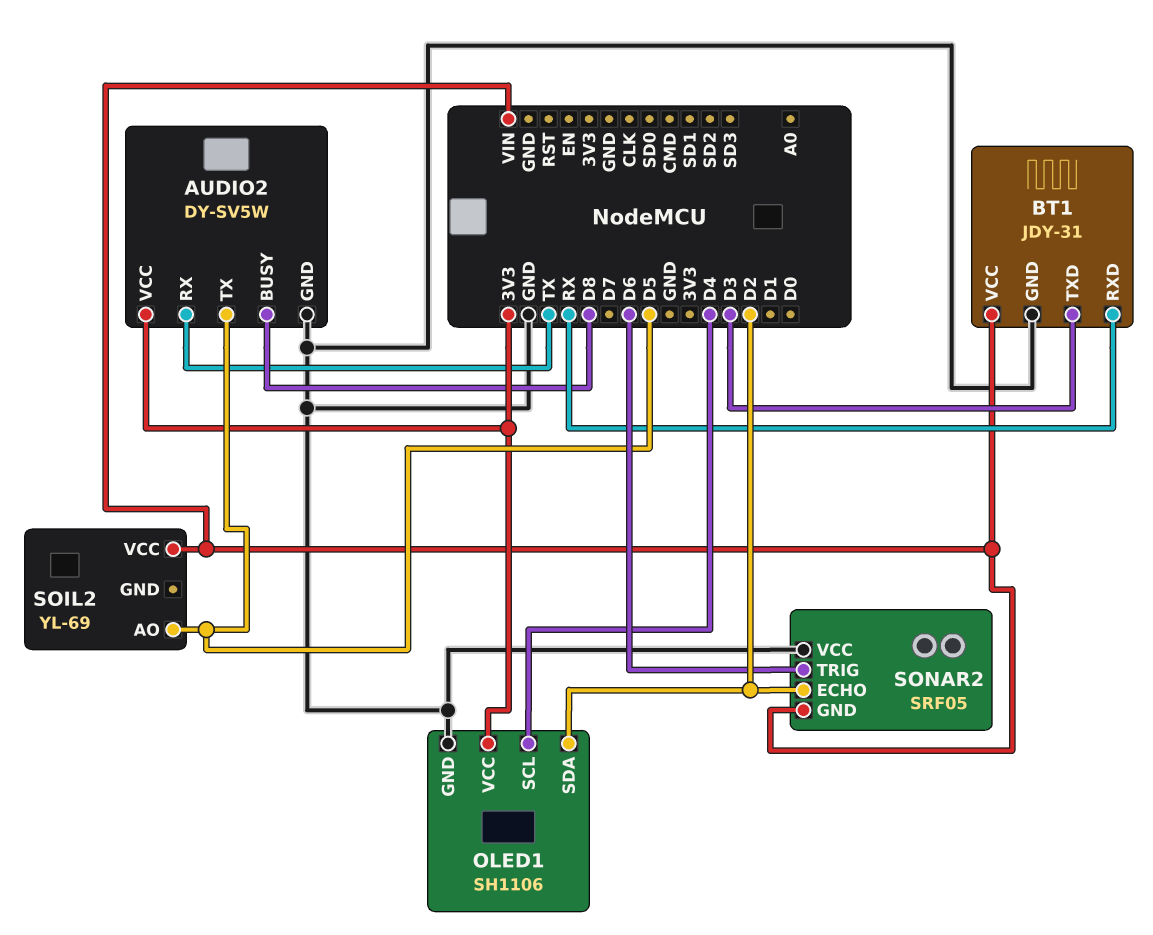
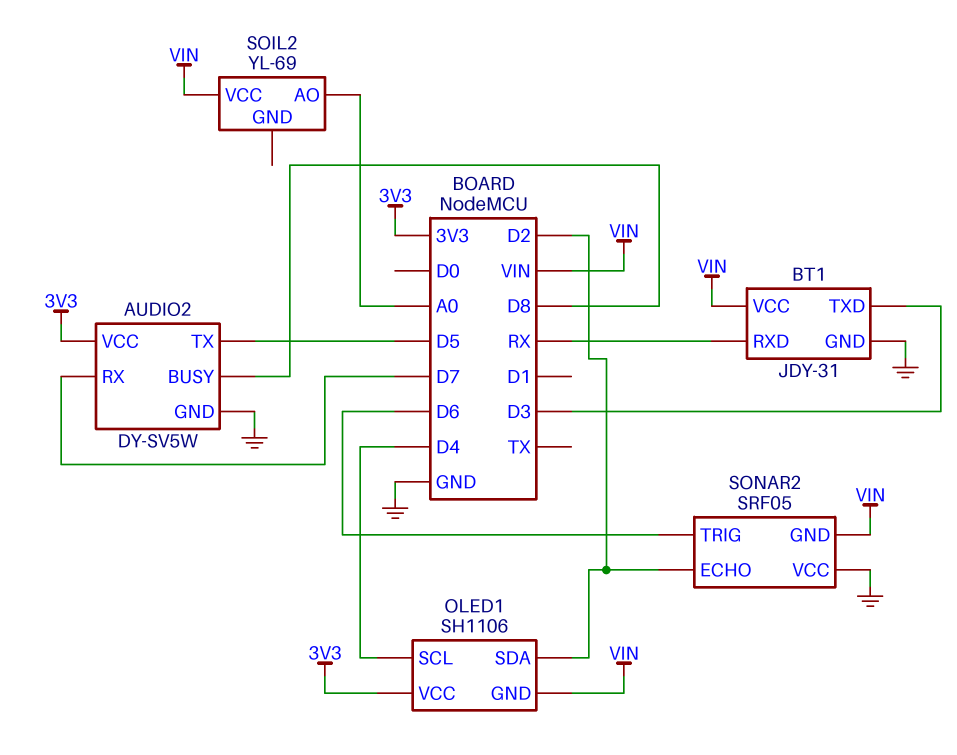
AUDIO2 pin RX: TX -> D7
OLED1 pin GND: GND -> VIN
SOIL2 pin AO: D5 -> A0

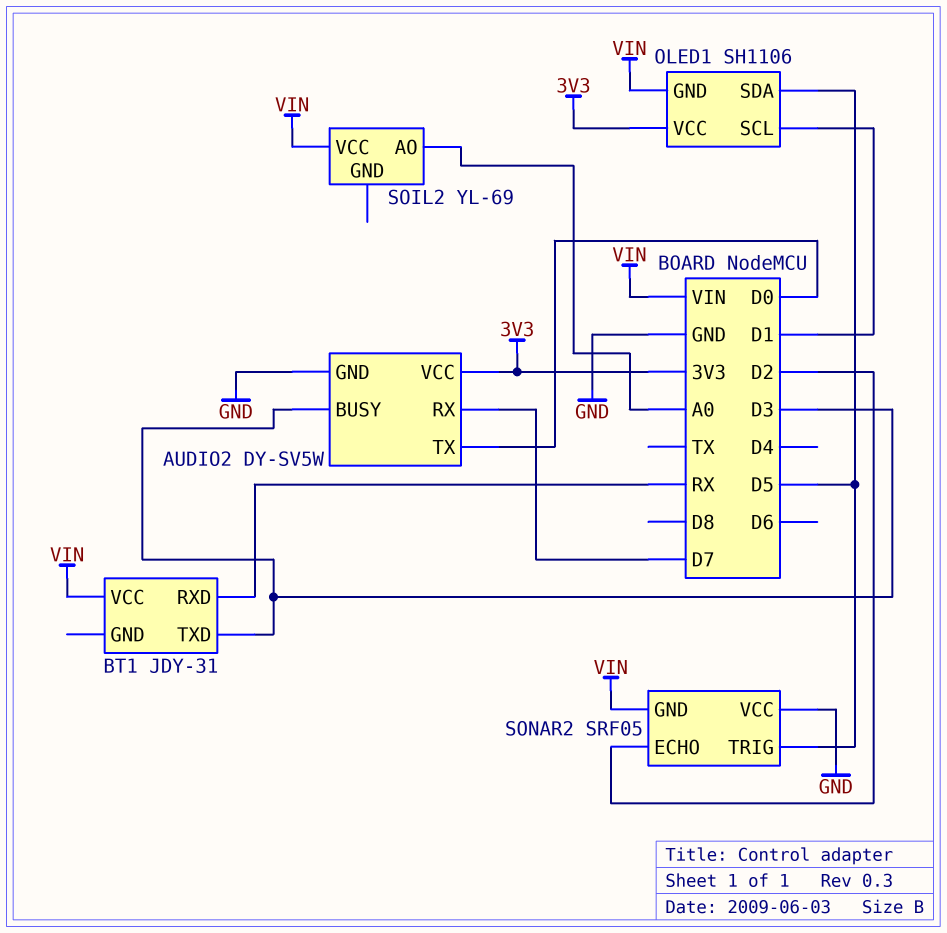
AUDIO2 pin BUSY: D8 -> D3
AUDIO2 pin TX: D5 -> D0
BT1 pin GND: GND -> none
OLED1 pin SCL: D4 -> D1
OLED1 pin SDA: D2 -> D5
SONAR2 pin TRIG: D6 -> D5

